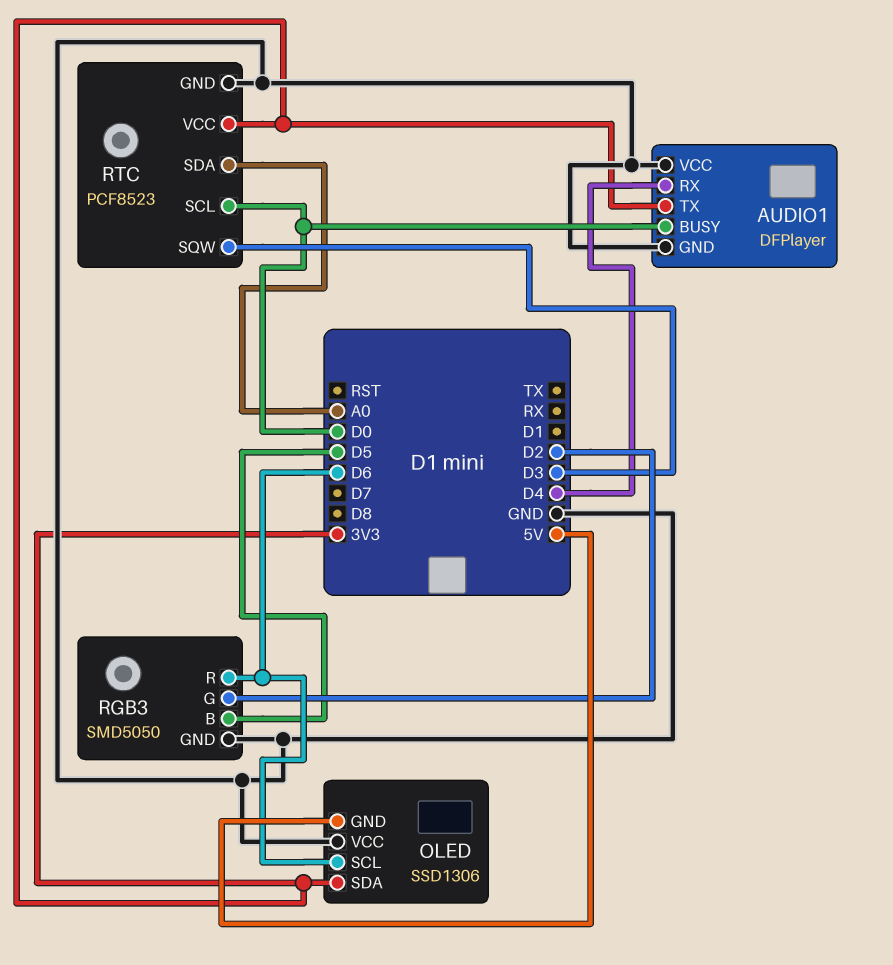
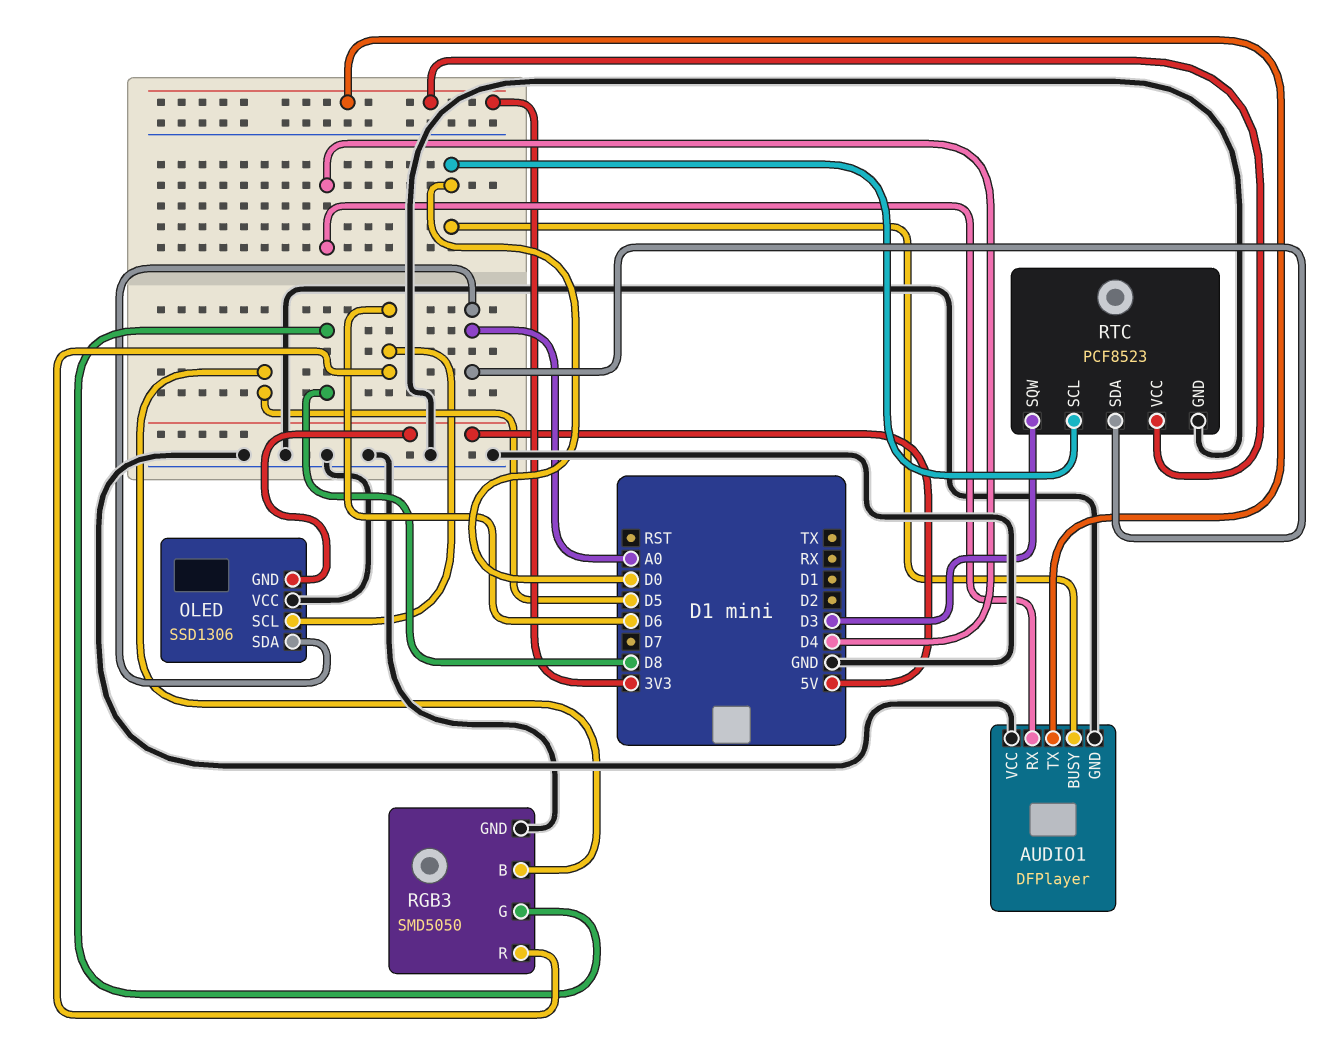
OLED pin SDA: 3V3 -> A0
RGB3 pin G: D2 -> D8

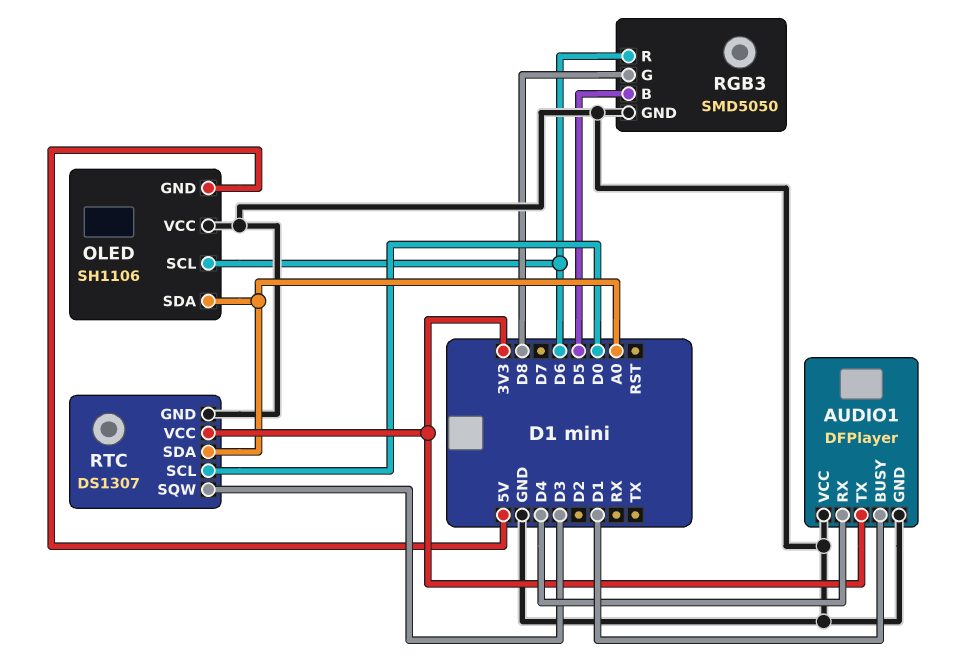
AUDIO1 pin BUSY: D0 -> D1
OLED: SSD1306 -> SH1106
RTC: PCF8523 -> DS1307

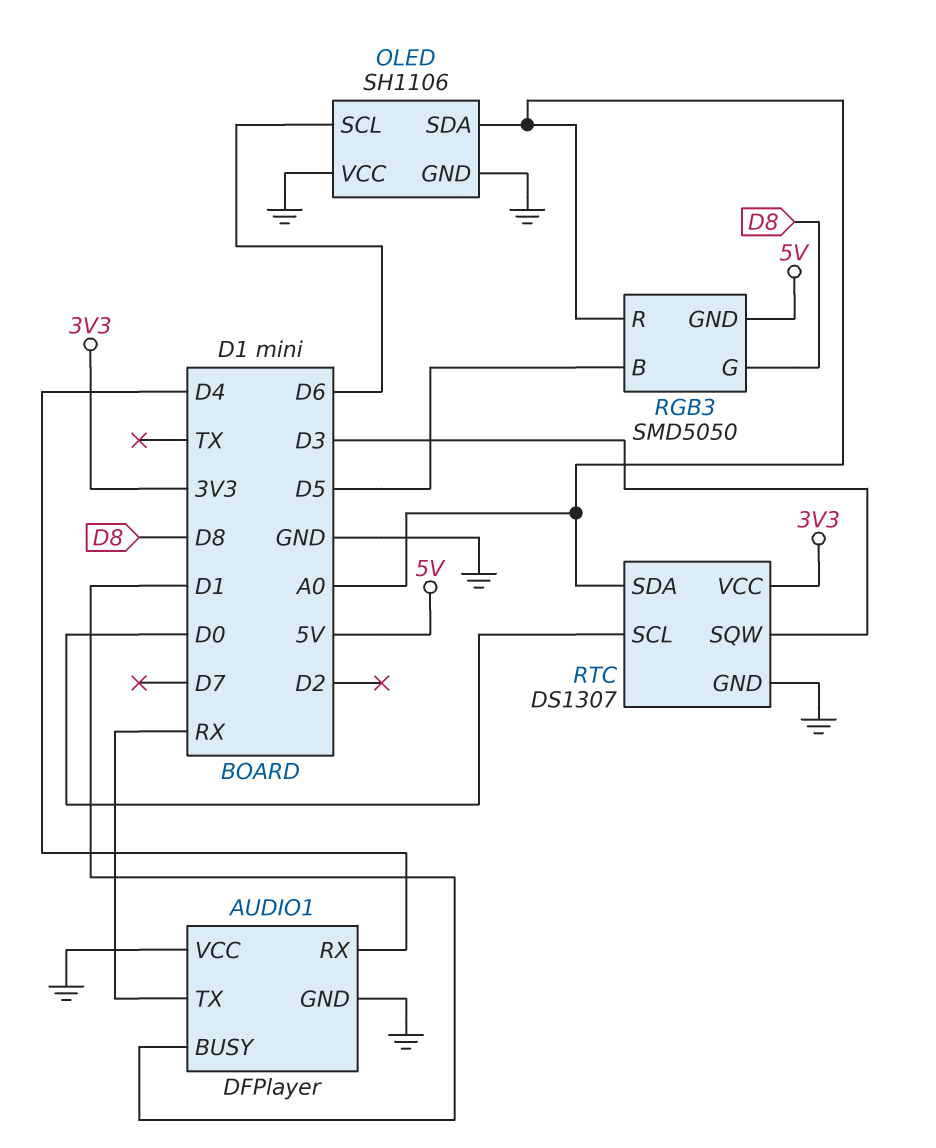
AUDIO1 pin TX: 3V3 -> RX
OLED pin GND: 5V -> GND
RGB3 pin GND: GND -> 5V
RGB3 pin R: D6 -> A0

